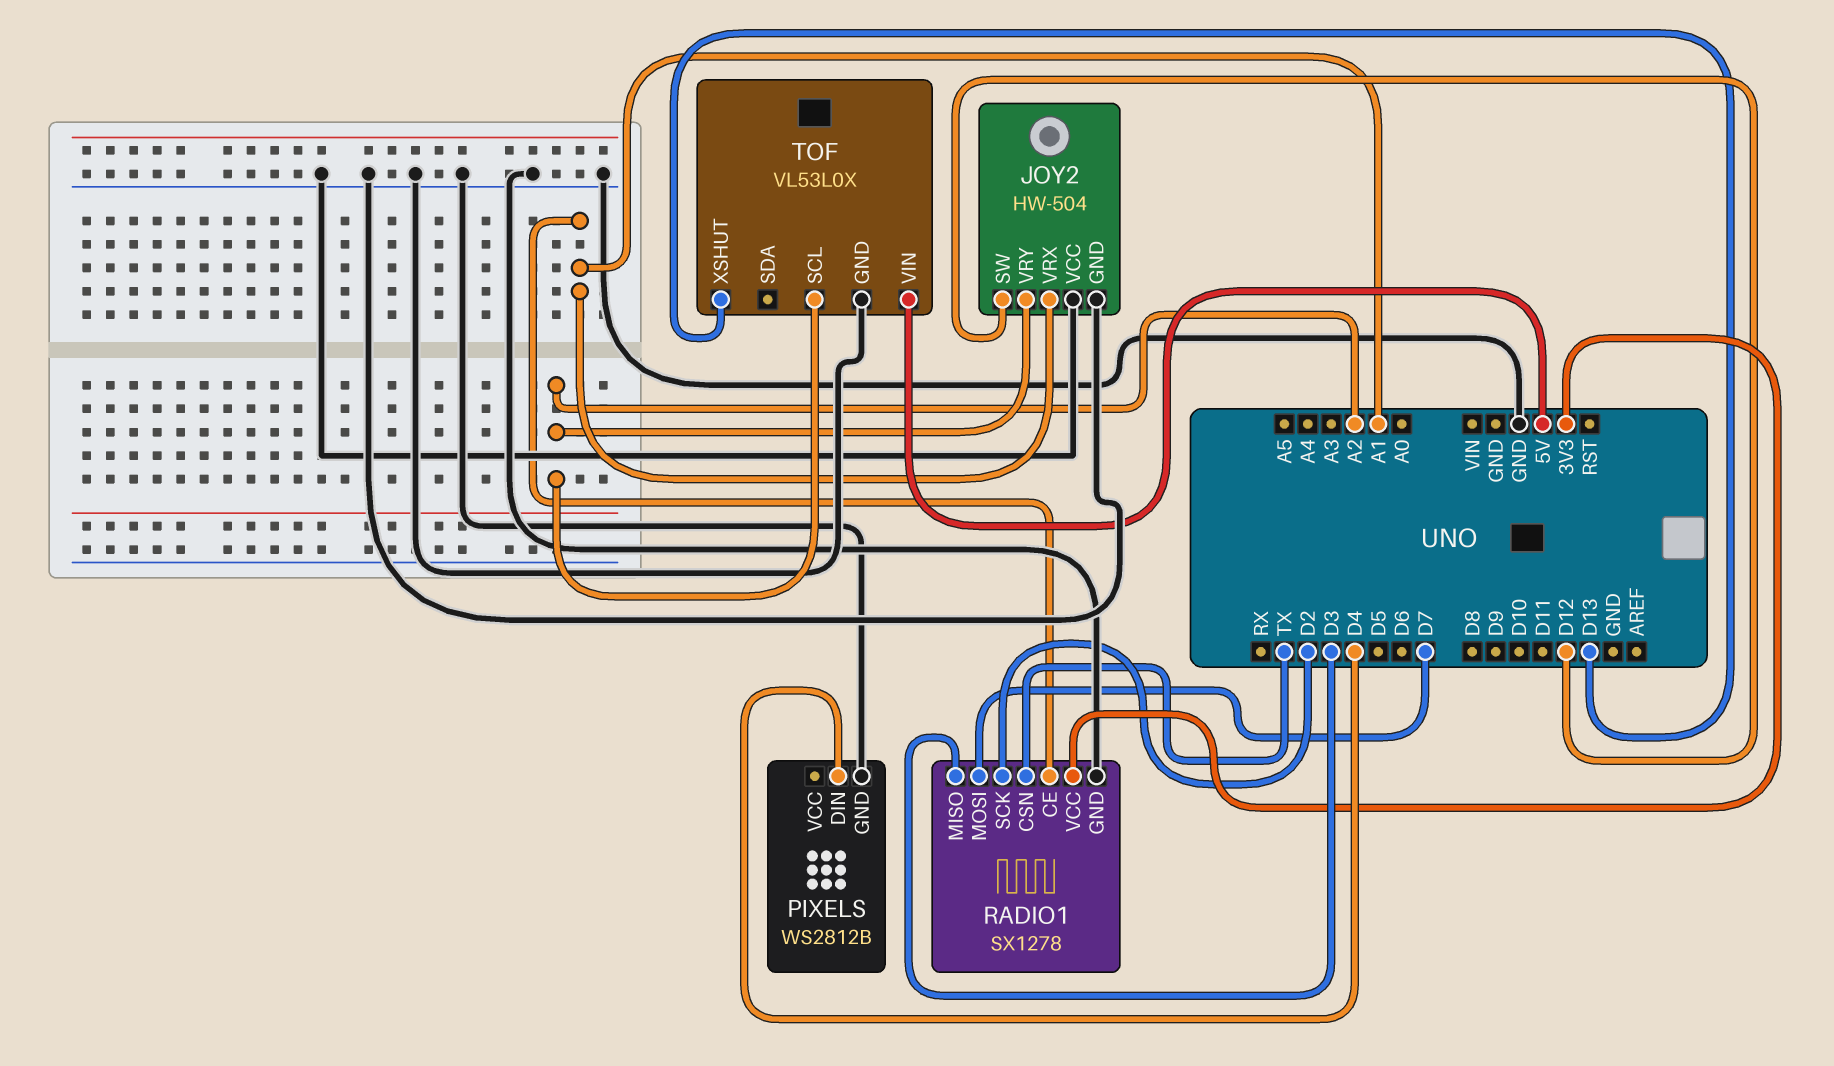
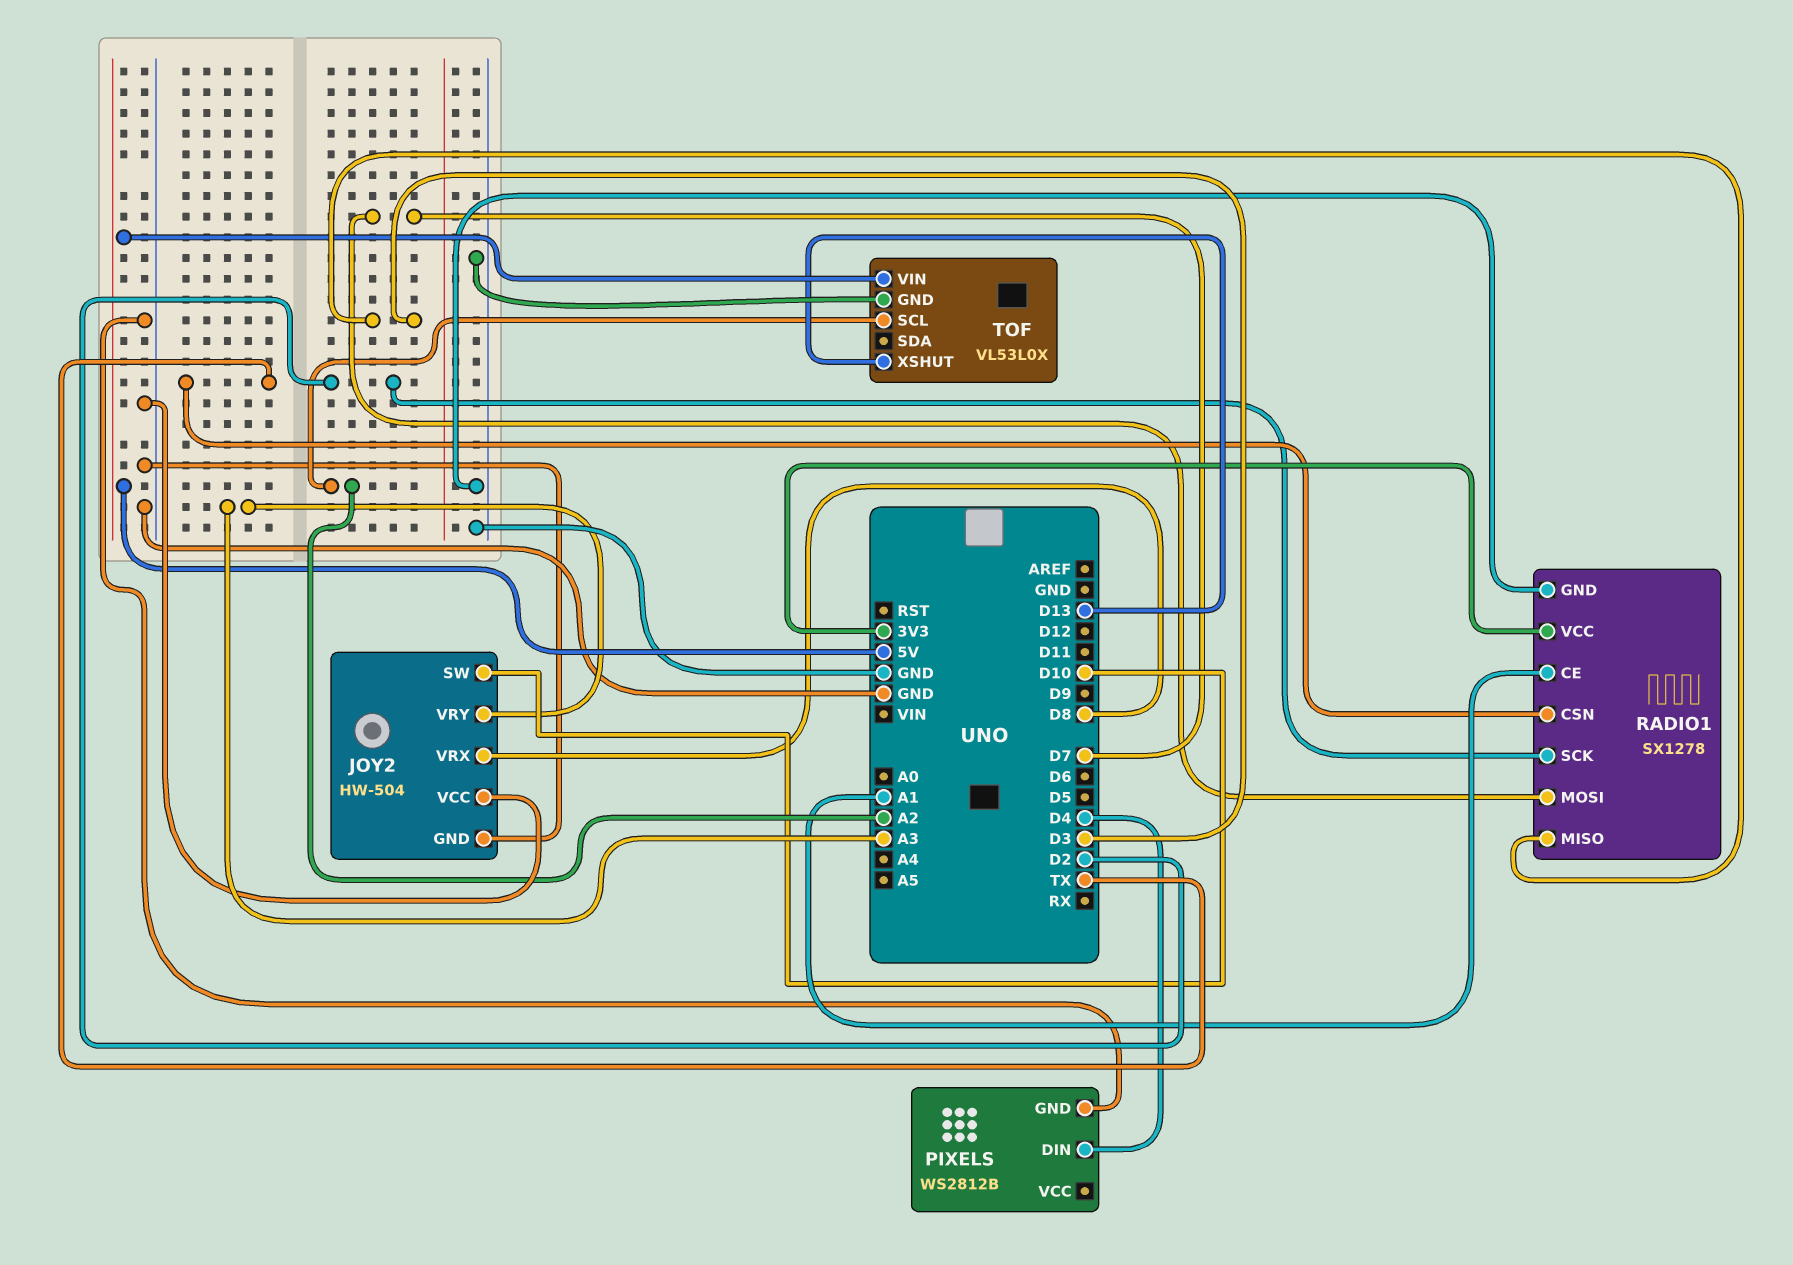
JOY2 pin SW: D12 -> D10
JOY2 pin VRX: A1 -> D8
JOY2 pin VRY: A2 -> A3

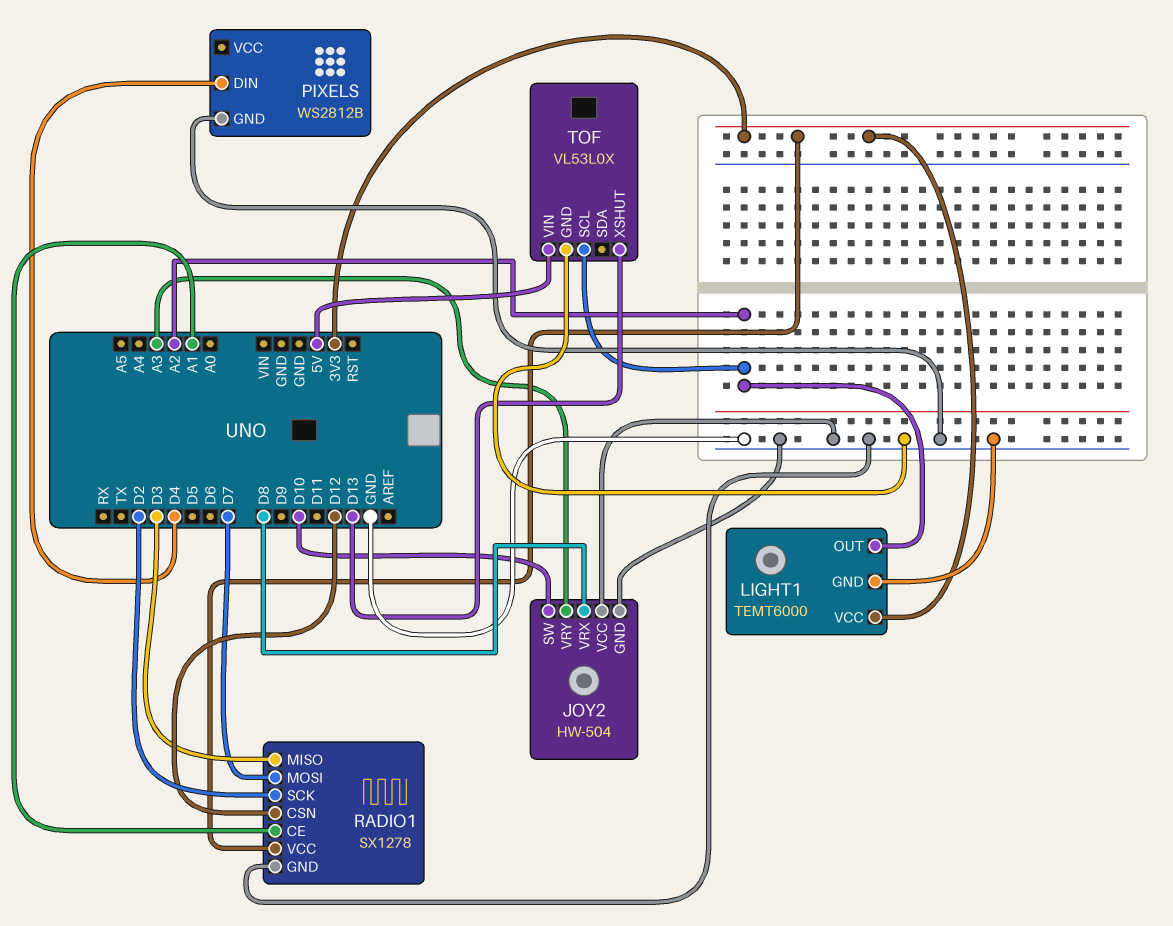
LIGHT1: none -> TEMT6000
LIGHT1 pin GND: none -> GND
LIGHT1 pin OUT: none -> A2
LIGHT1 pin VCC: none -> 3V3
RADIO1 pin CSN: TX -> D12

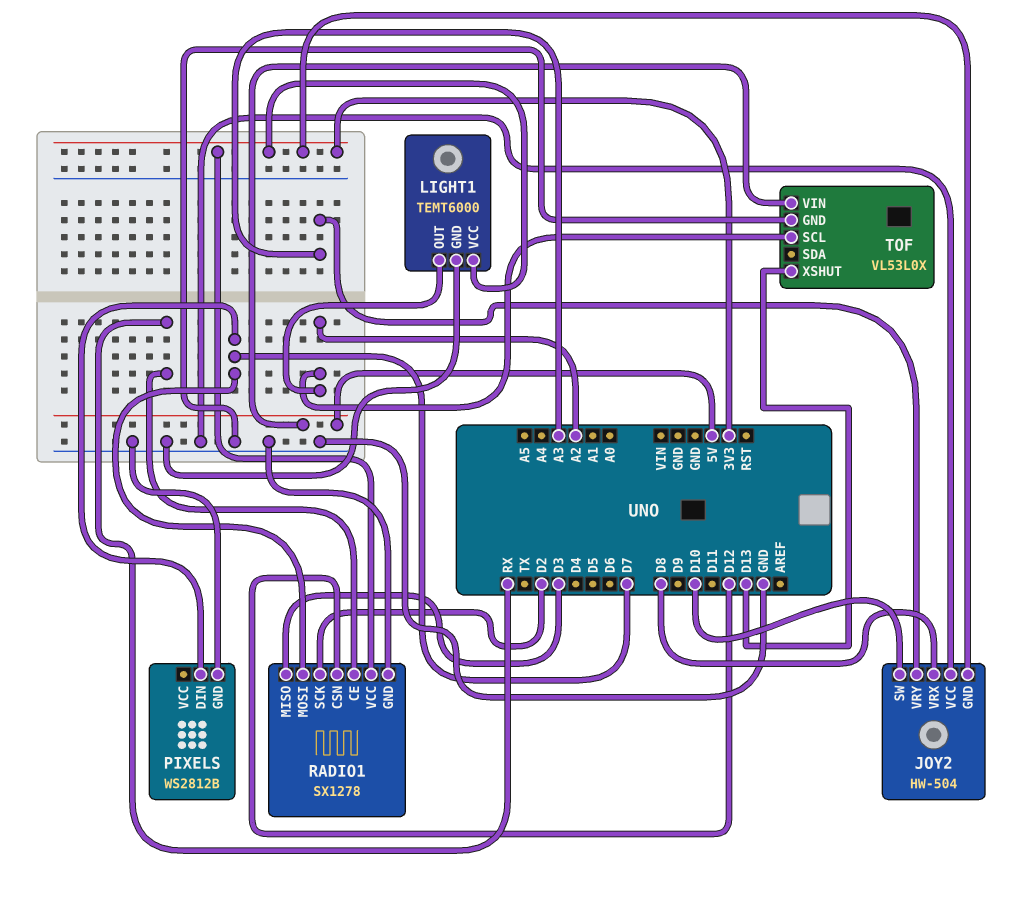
JOY2 pin GND: GND -> 3V3
PIXELS pin DIN: D4 -> D7
RADIO1 pin CE: A1 -> RX

